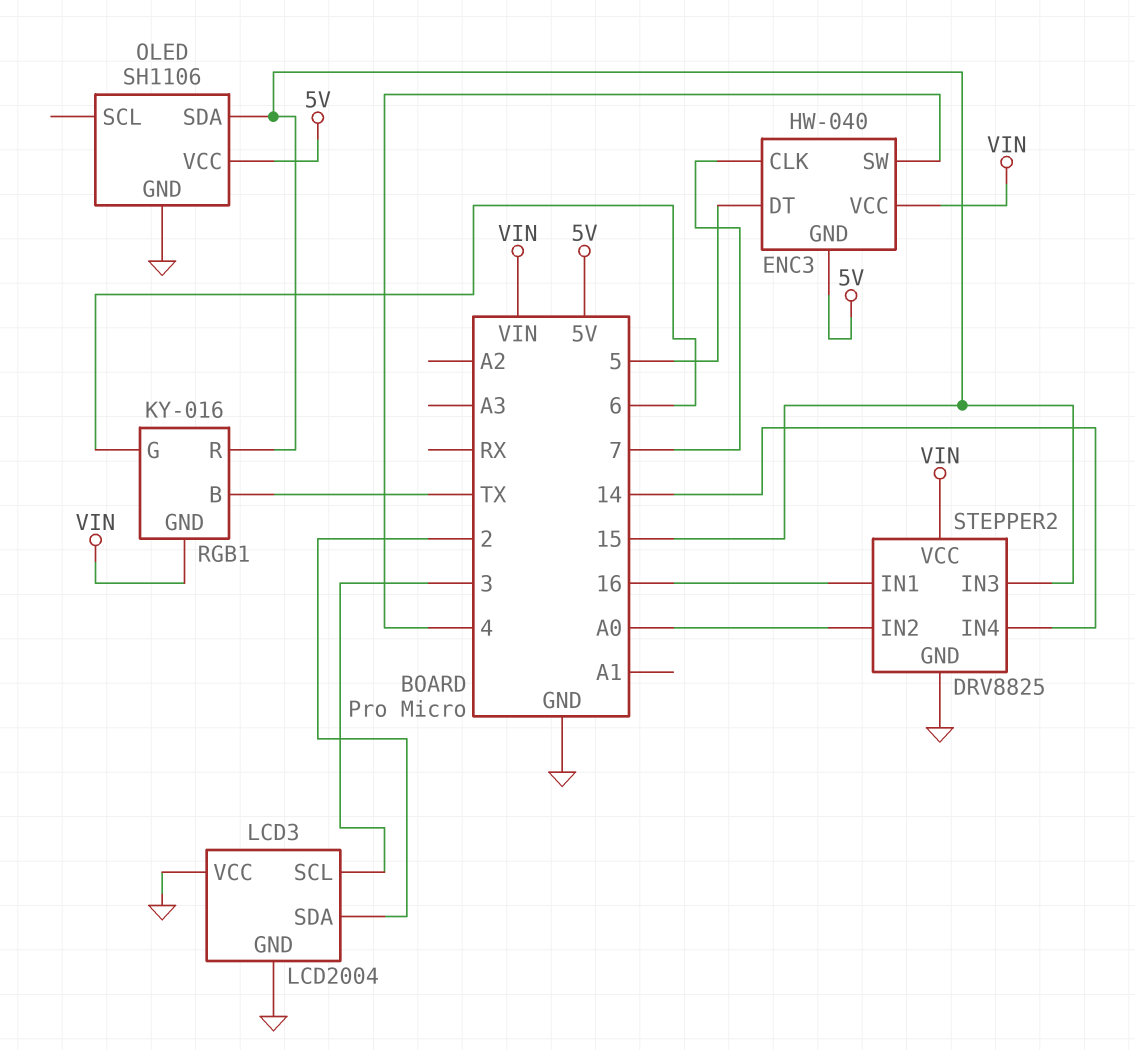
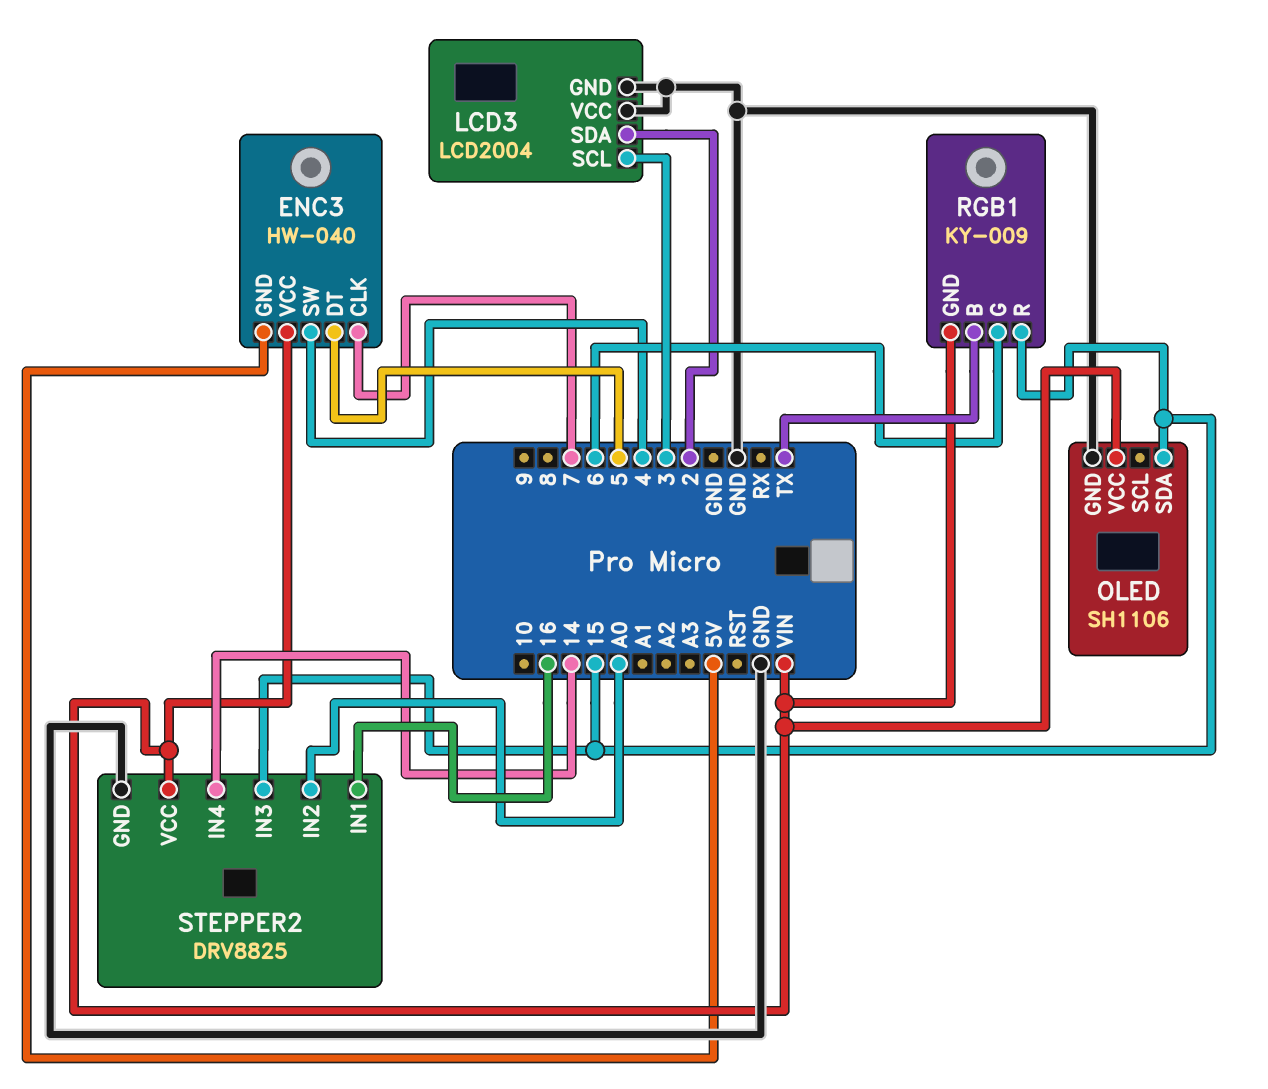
OLED pin VCC: 5V -> VIN
RGB1: KY-016 -> KY-009

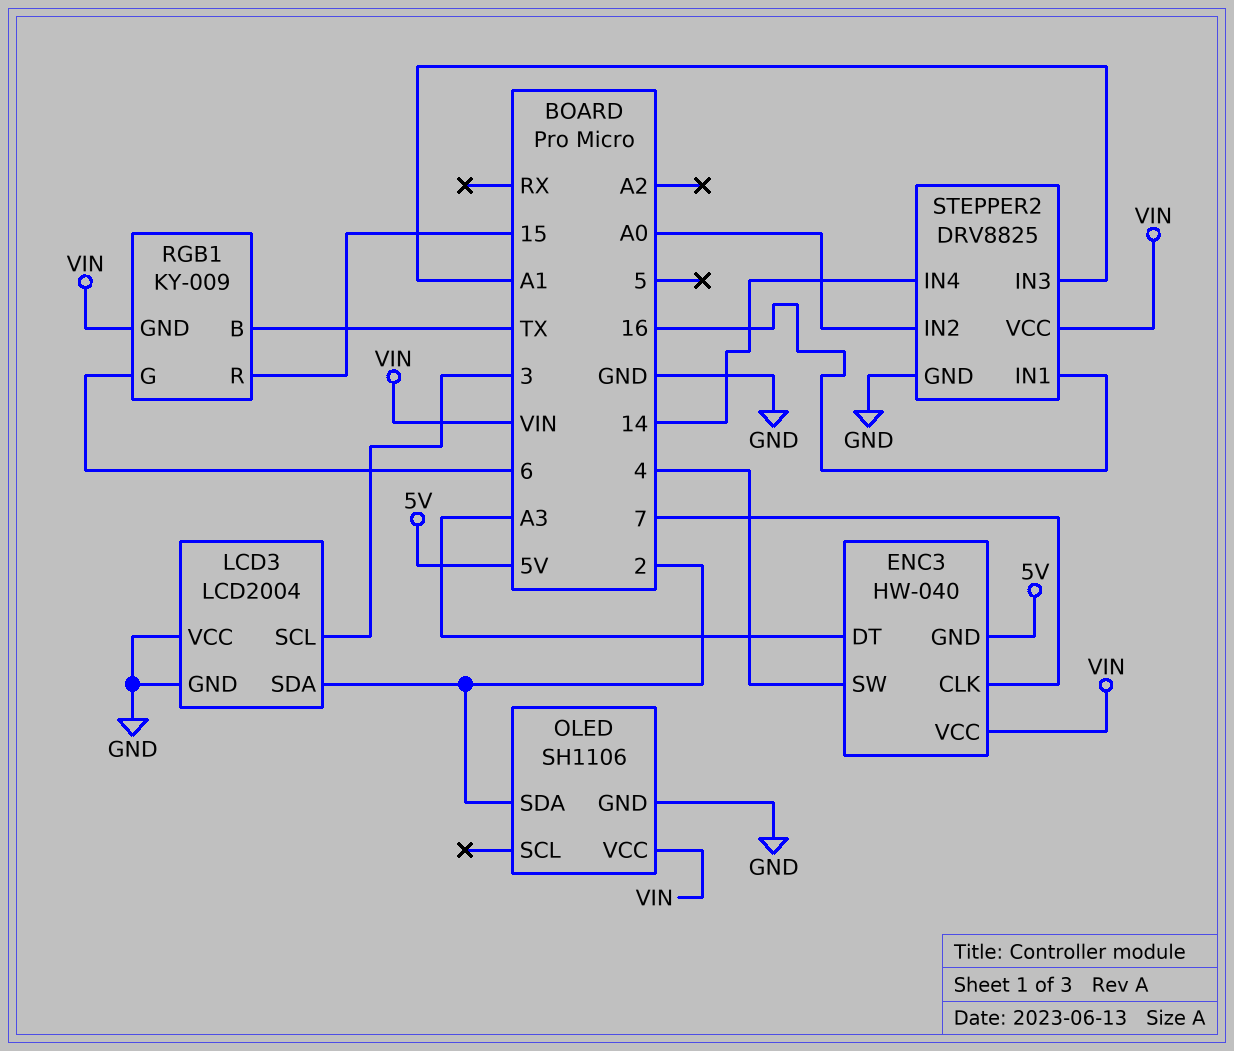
ENC3 pin DT: 5 -> A3
OLED pin SDA: 15 -> 2
STEPPER2 pin IN3: 15 -> A1

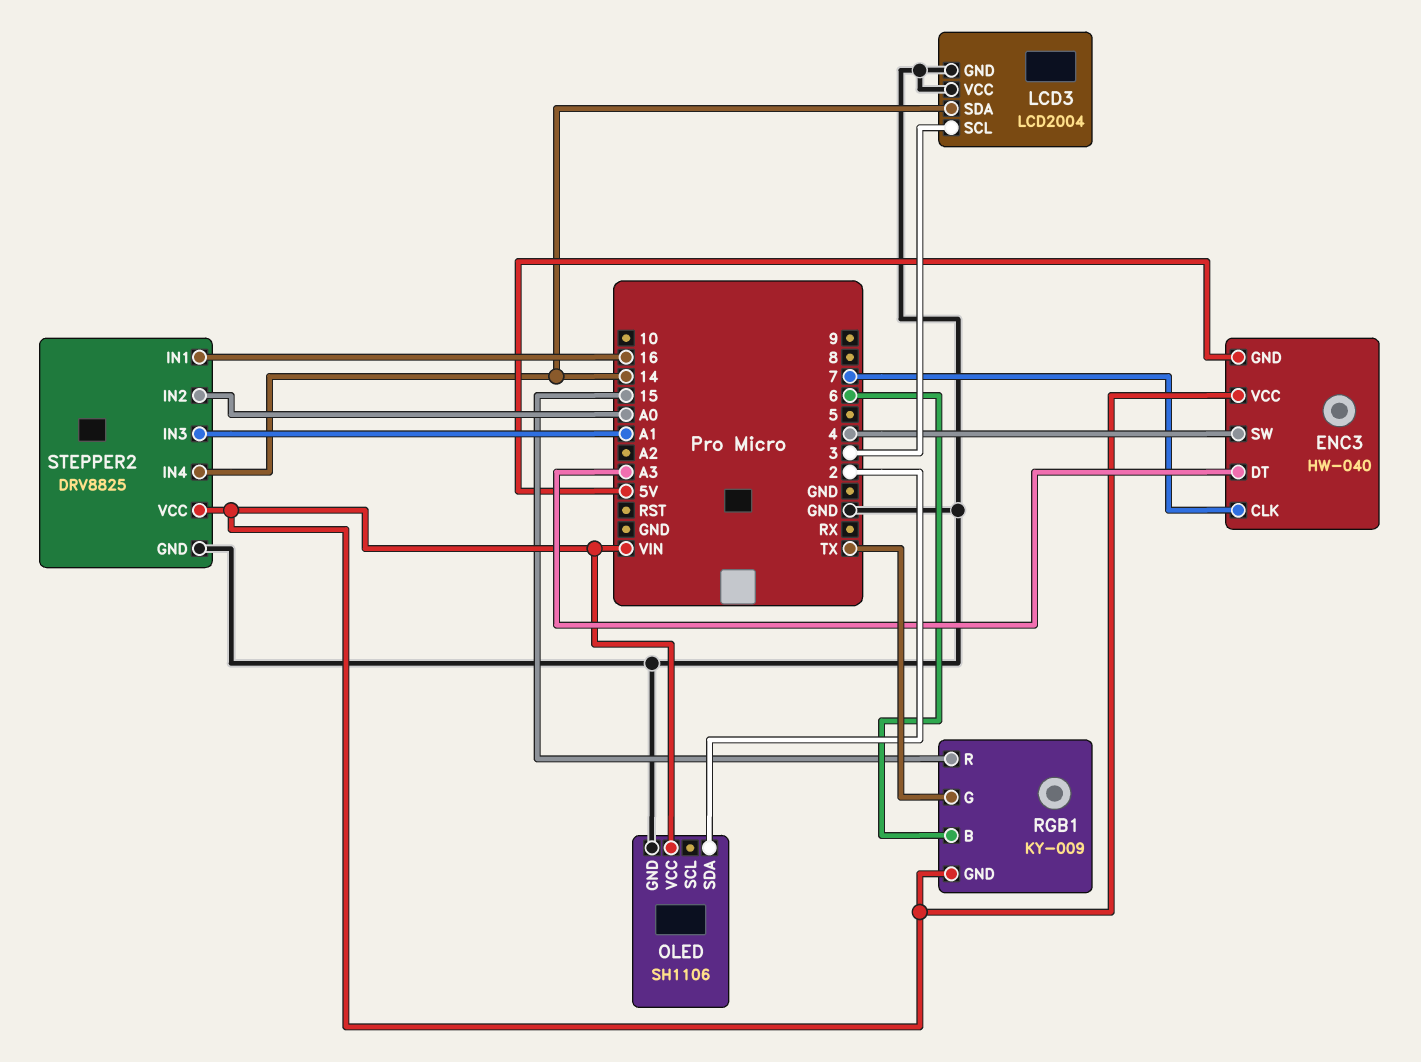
LCD3 pin SDA: 2 -> 14
RGB1 pin B: TX -> 6
RGB1 pin G: 6 -> TX

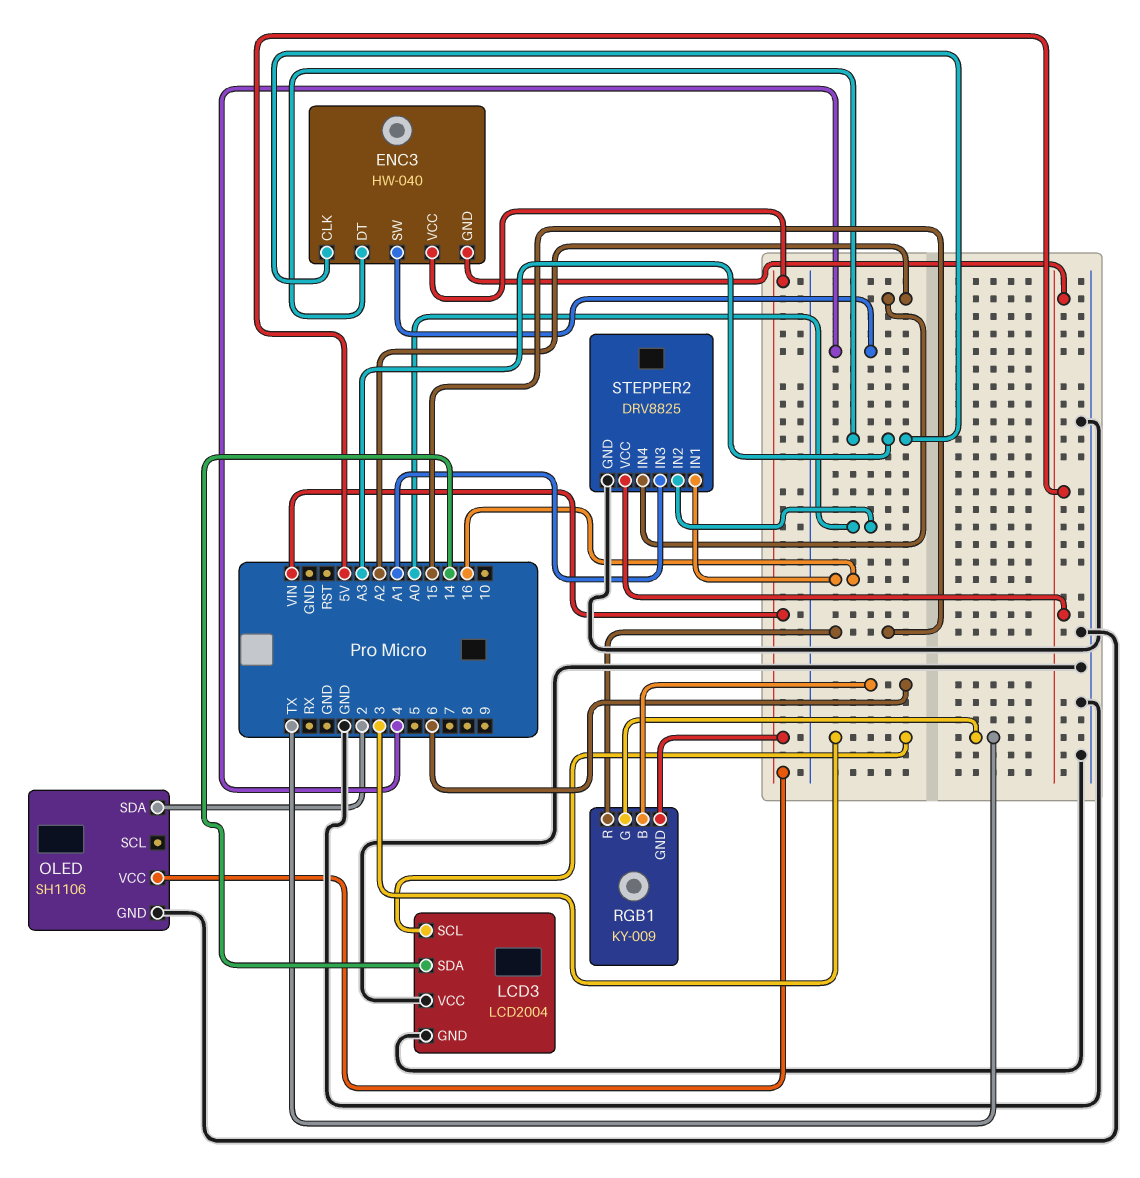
ENC3 pin CLK: 7 -> A3
STEPPER2 pin IN4: 14 -> A2
STEPPER2 pin VCC: VIN -> 5V

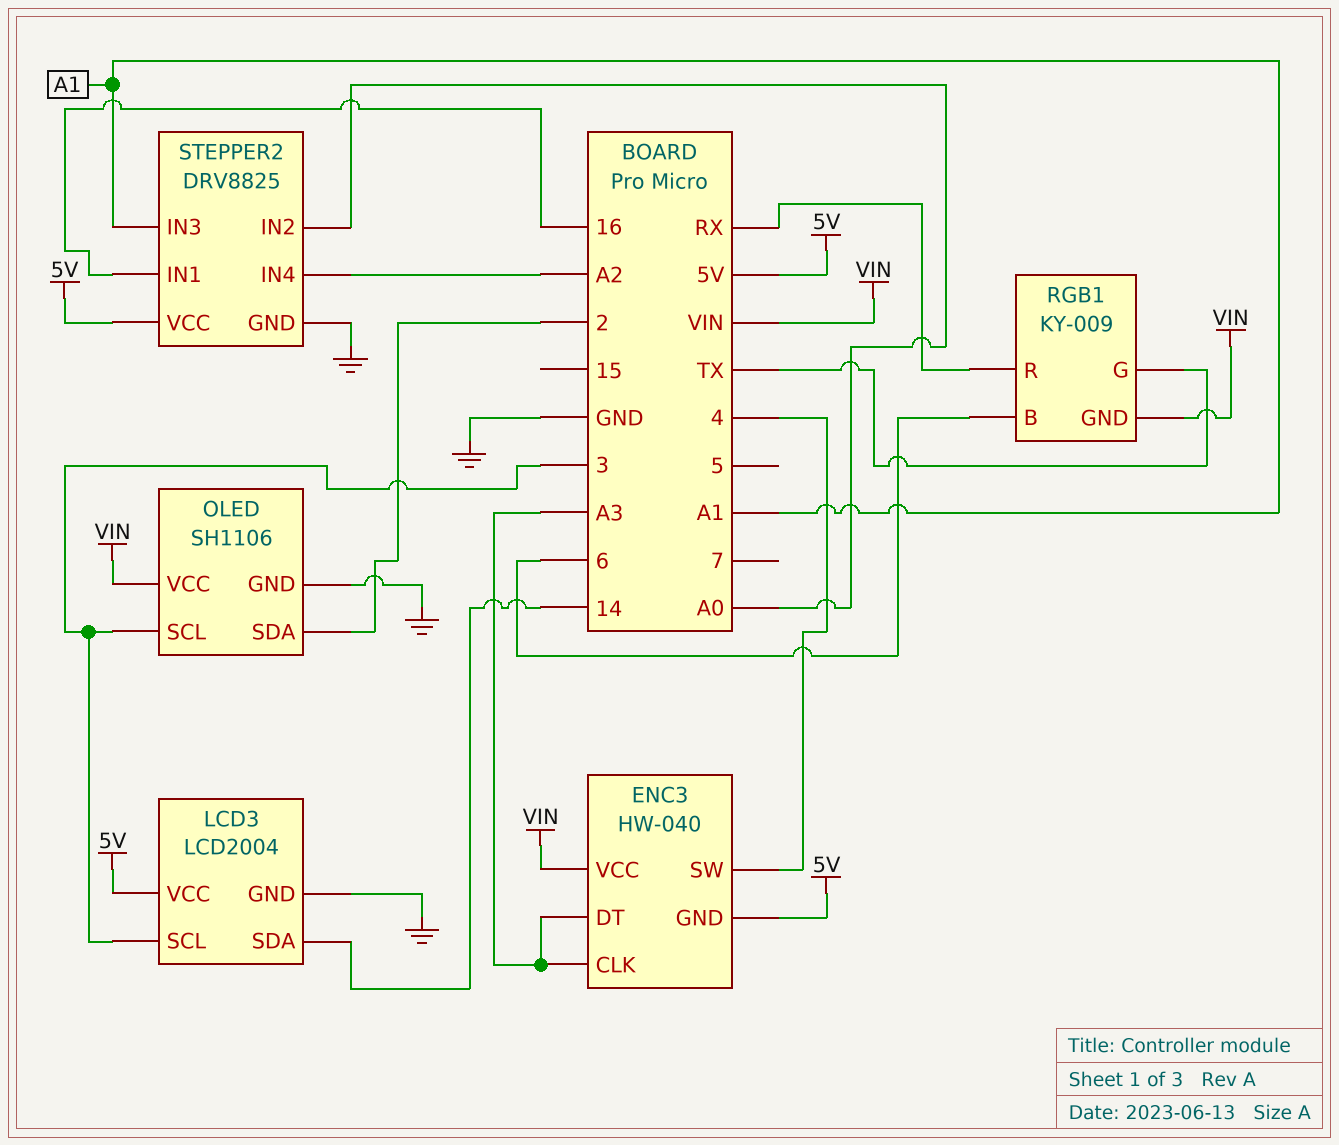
LCD3 pin VCC: GND -> 5V
OLED pin SCL: none -> 3
RGB1 pin R: 15 -> RX

